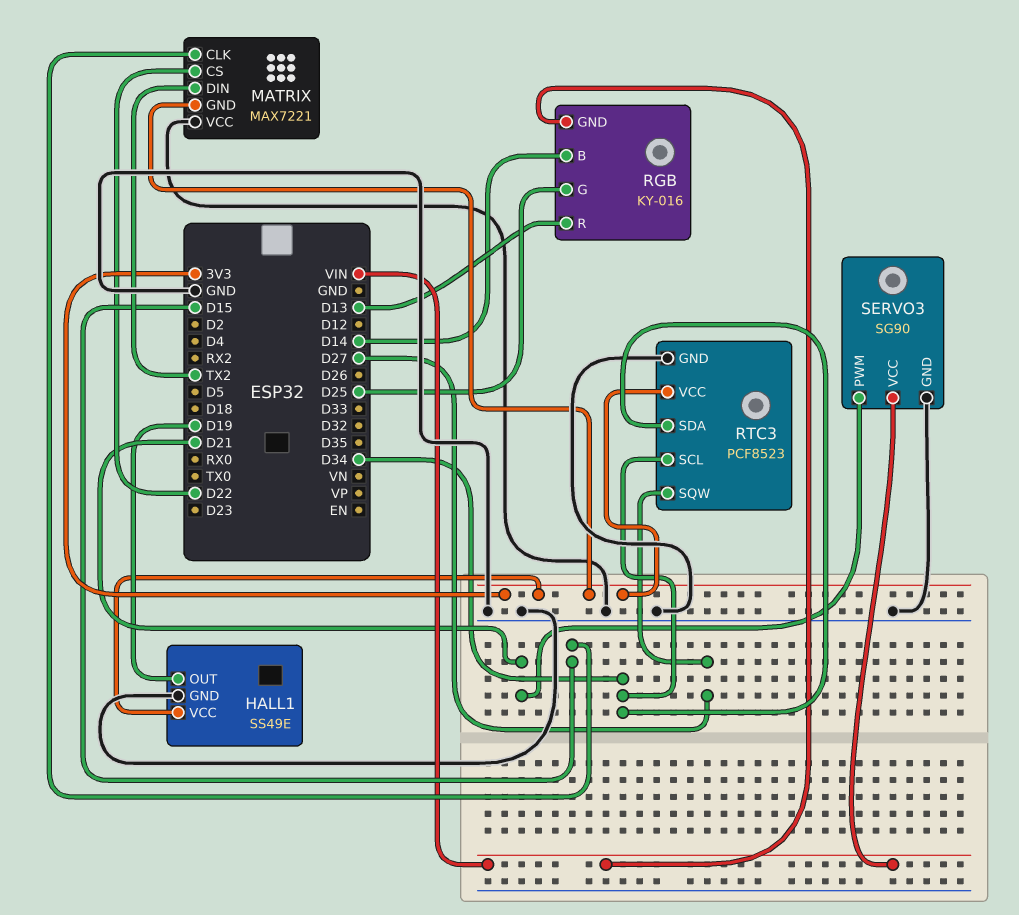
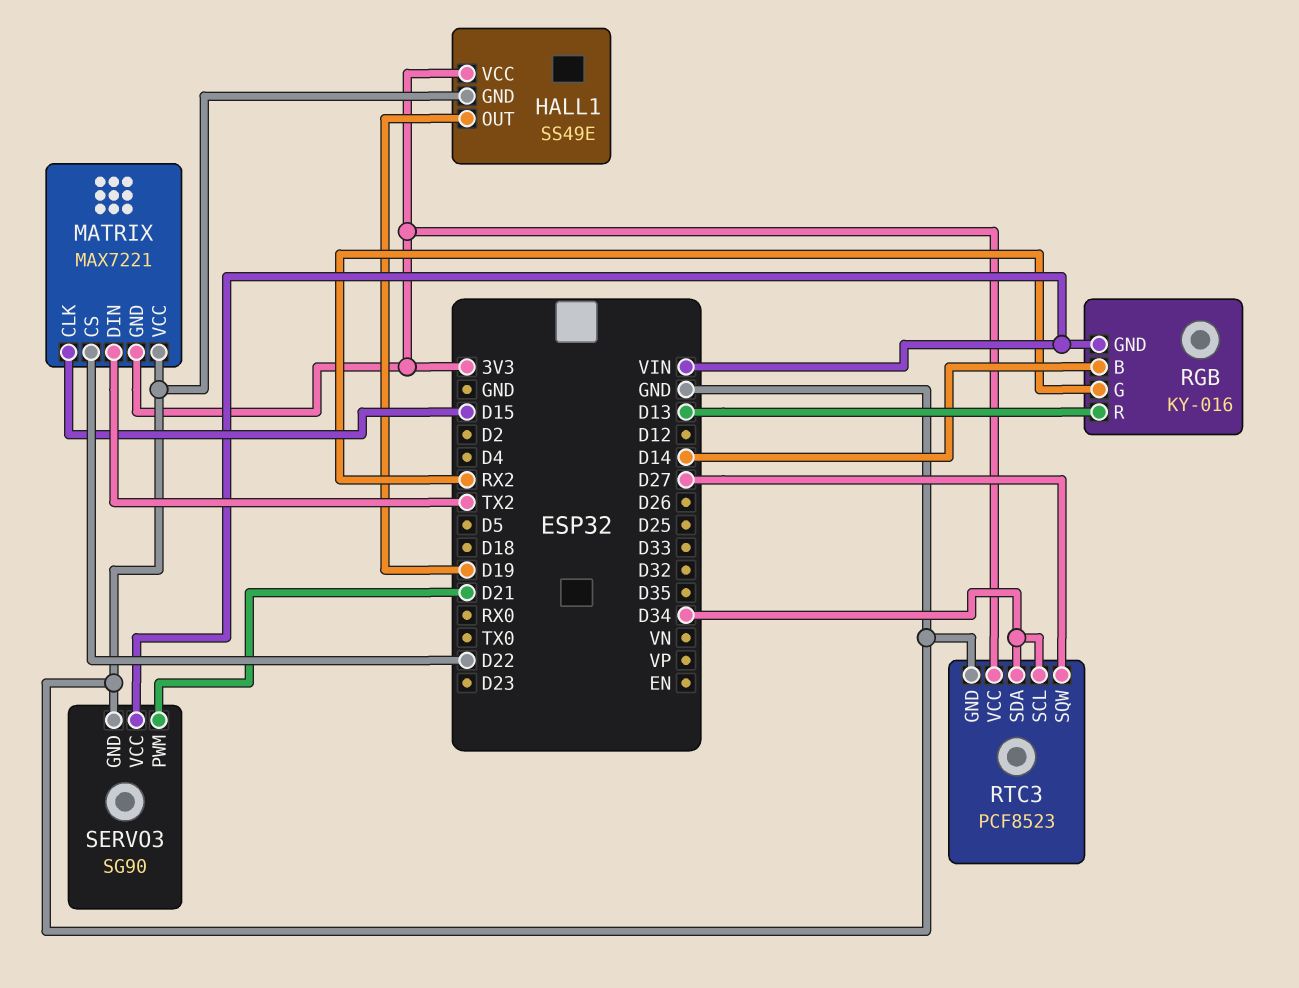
RGB pin G: D25 -> RX2

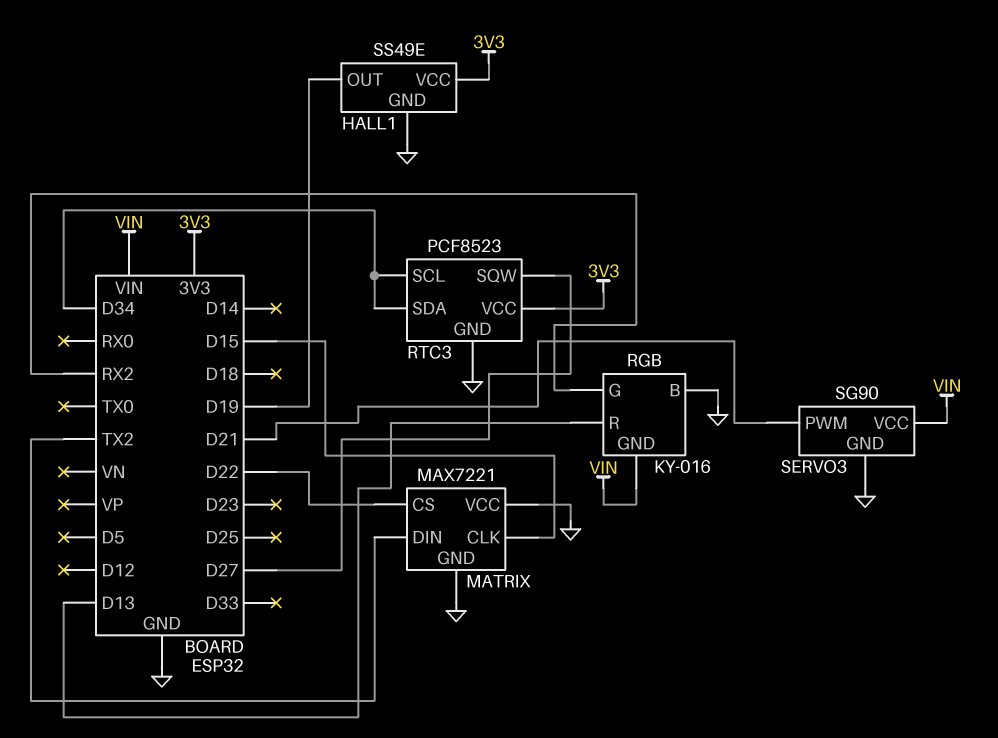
MATRIX pin GND: 3V3 -> GND
RGB pin B: D14 -> GND

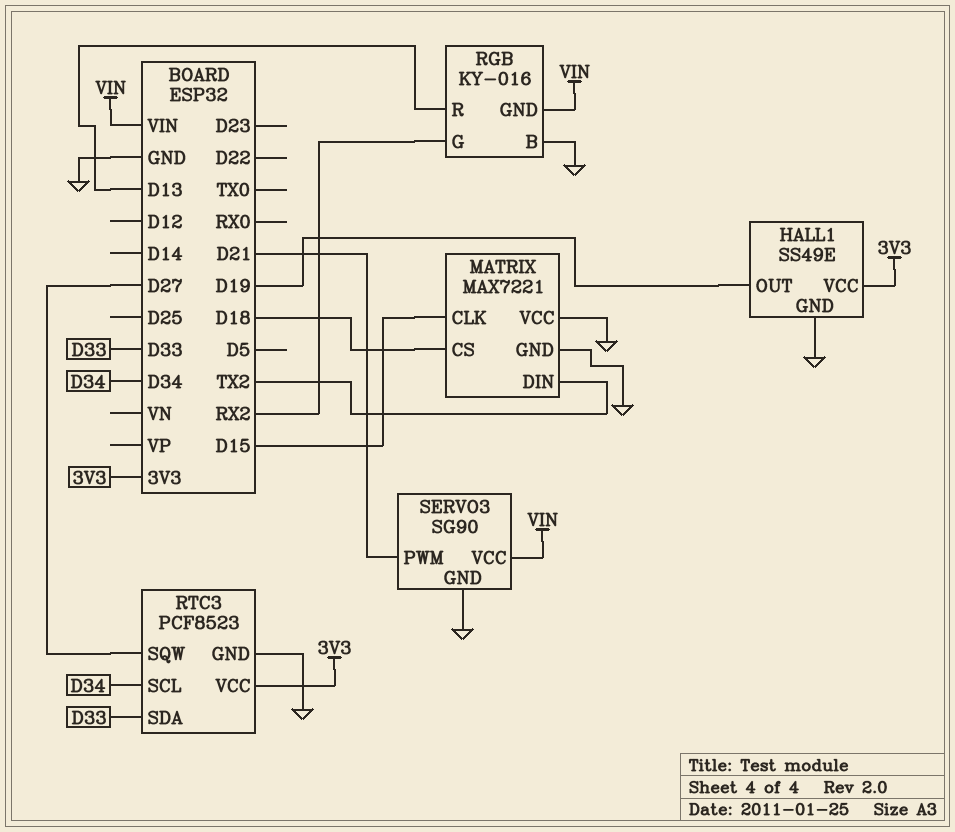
MATRIX pin CS: D22 -> D18
RTC3 pin SDA: D34 -> D33

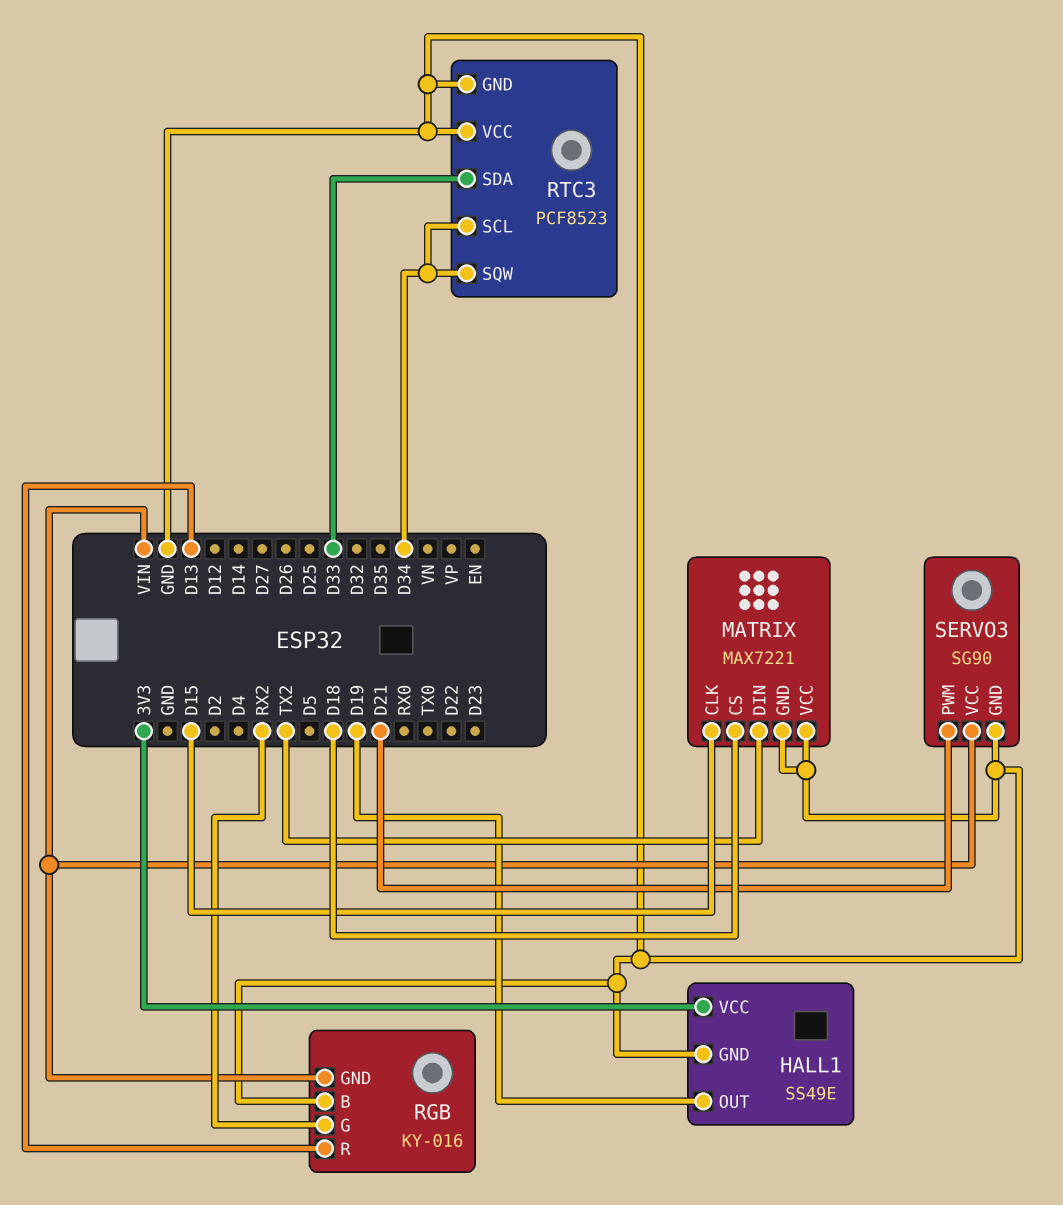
RTC3 pin SQW: D27 -> D34
RTC3 pin VCC: 3V3 -> GND

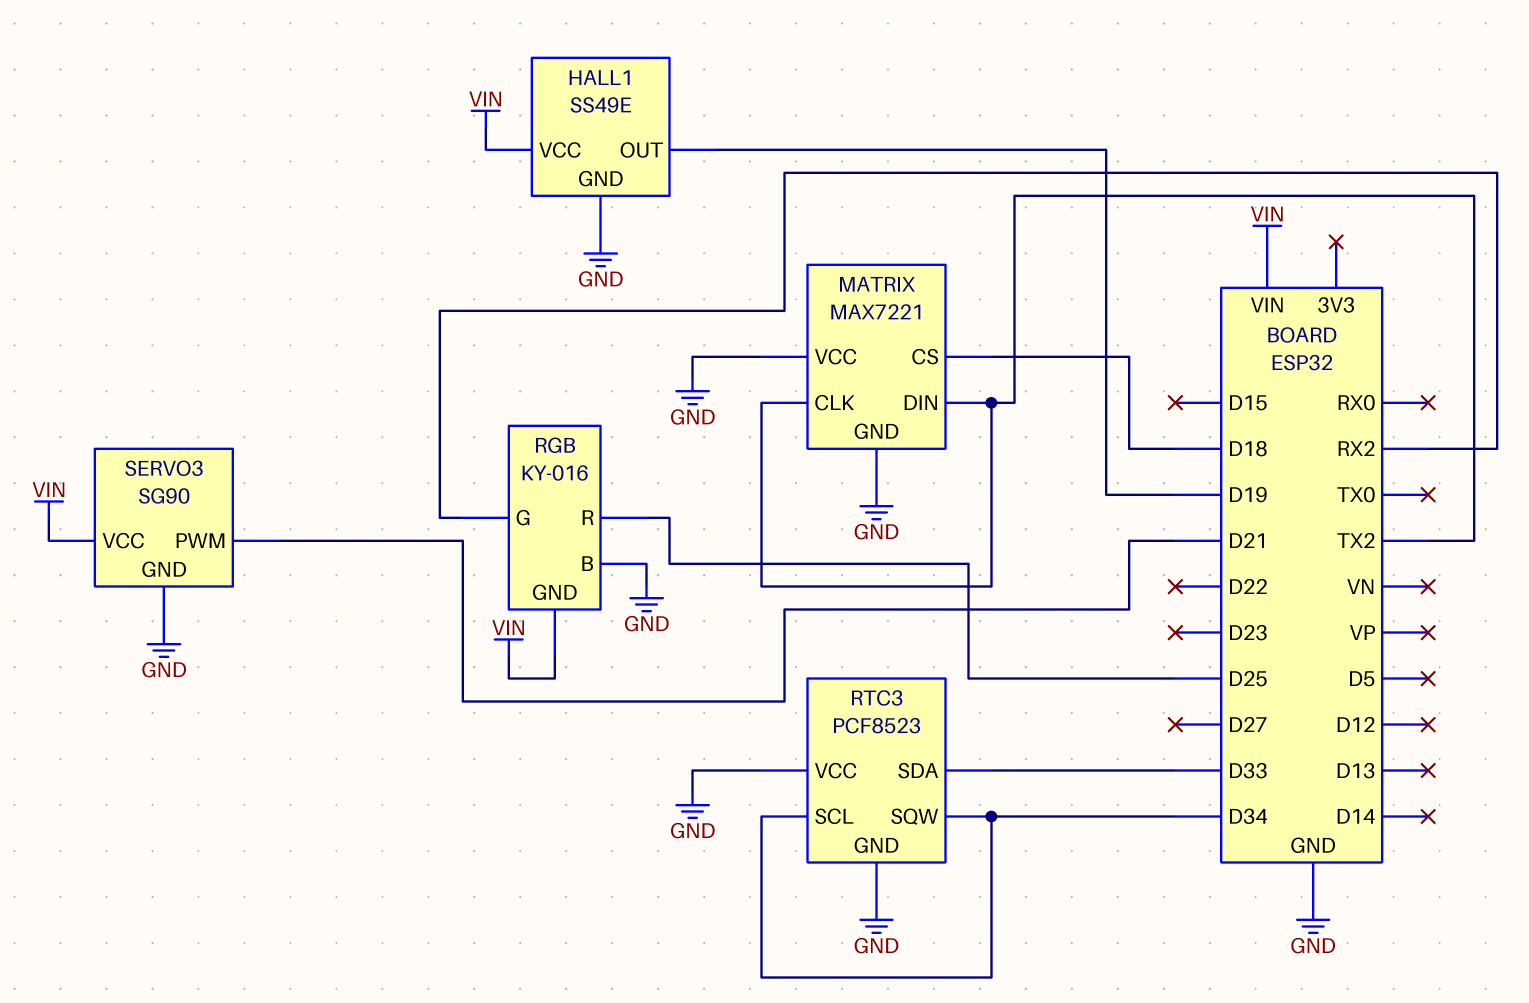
HALL1 pin VCC: 3V3 -> VIN
MATRIX pin CLK: D15 -> TX2
RGB pin R: D13 -> D25

